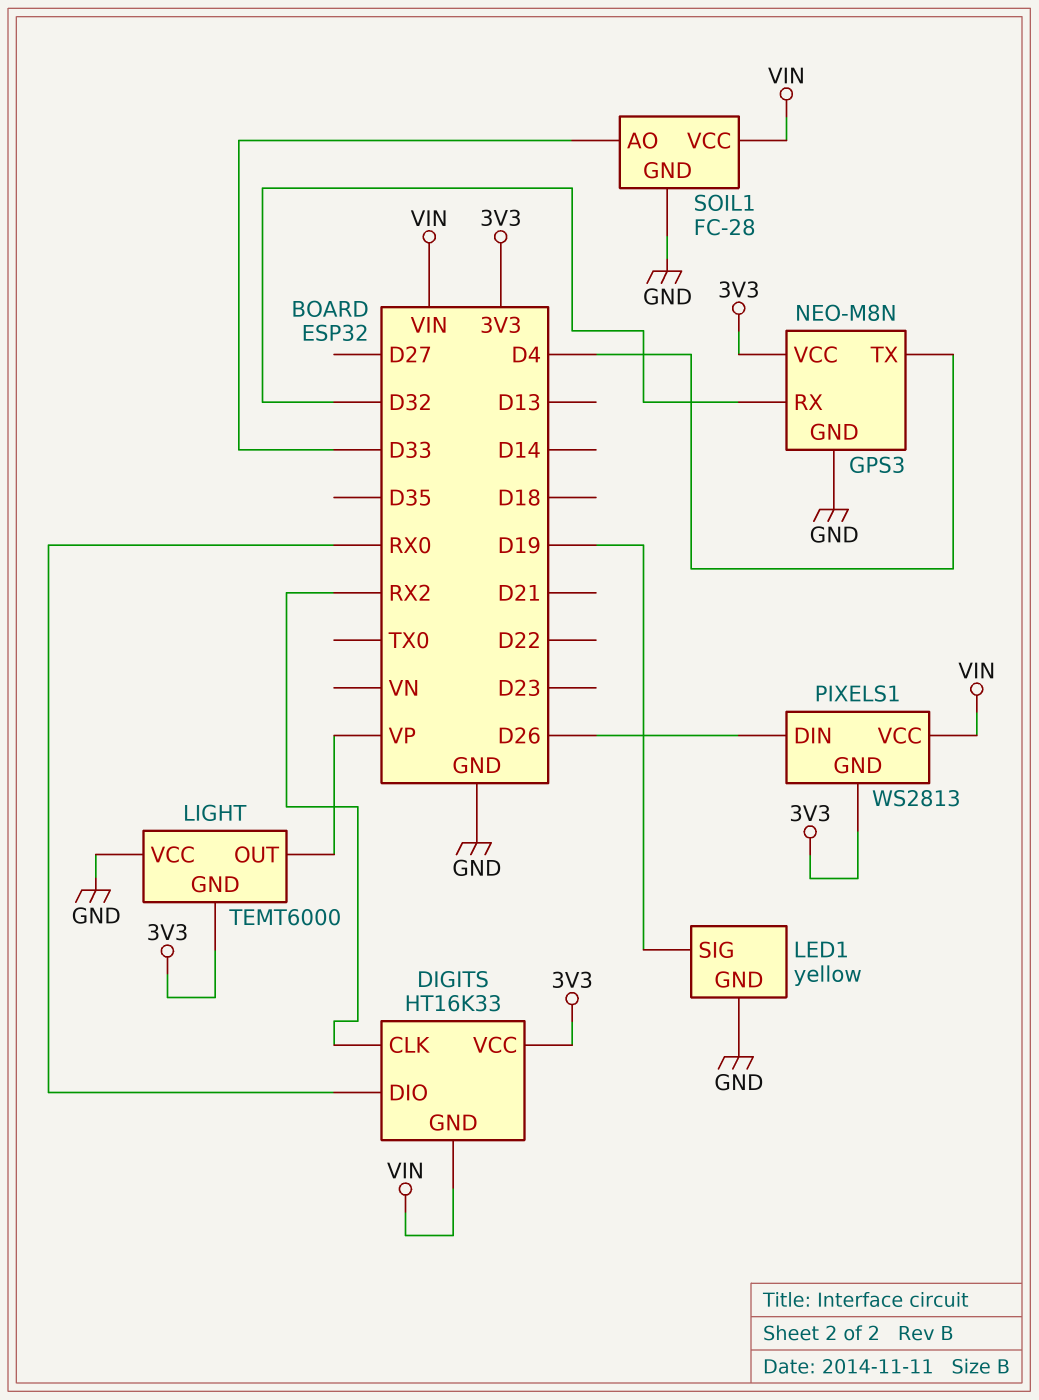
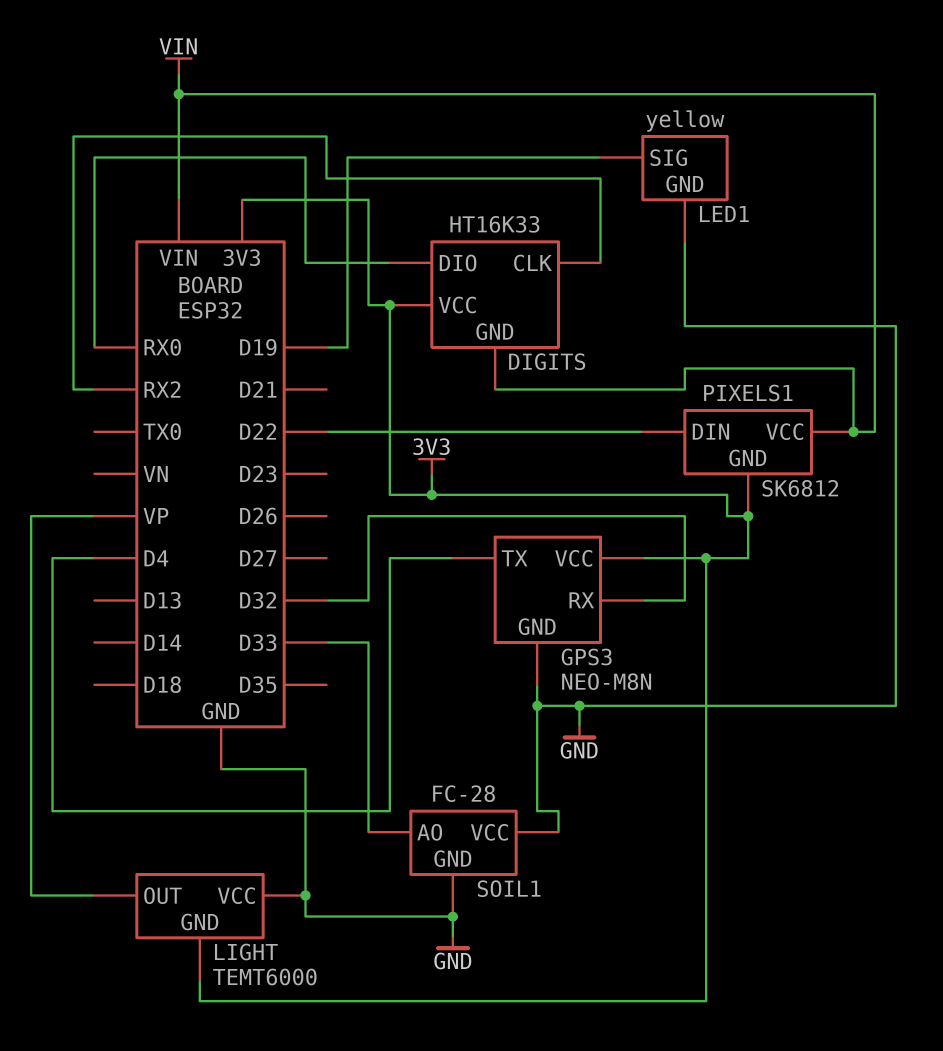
PIXELS1: WS2813 -> SK6812
PIXELS1 pin DIN: D26 -> D22
SOIL1 pin VCC: VIN -> GND

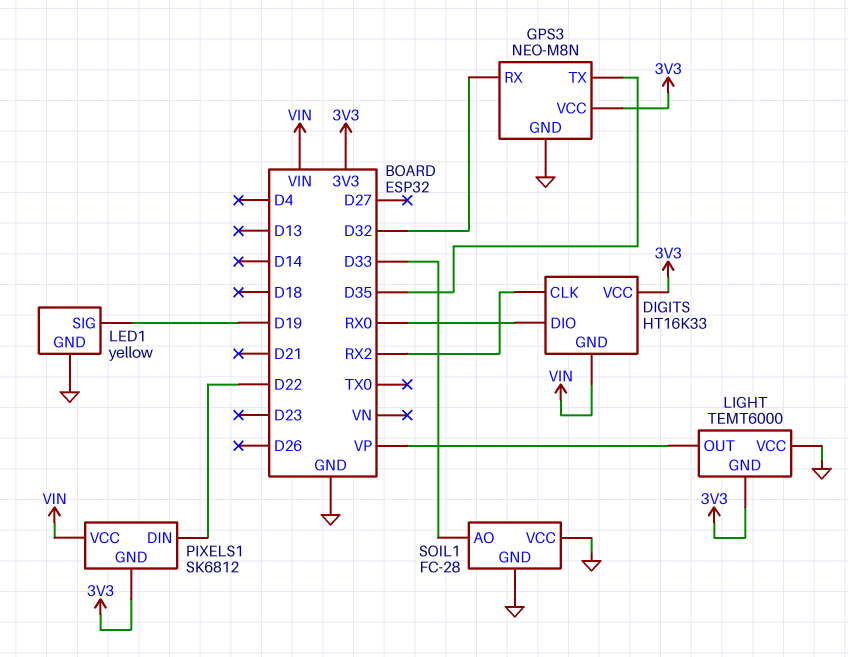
GPS3 pin TX: D4 -> D35

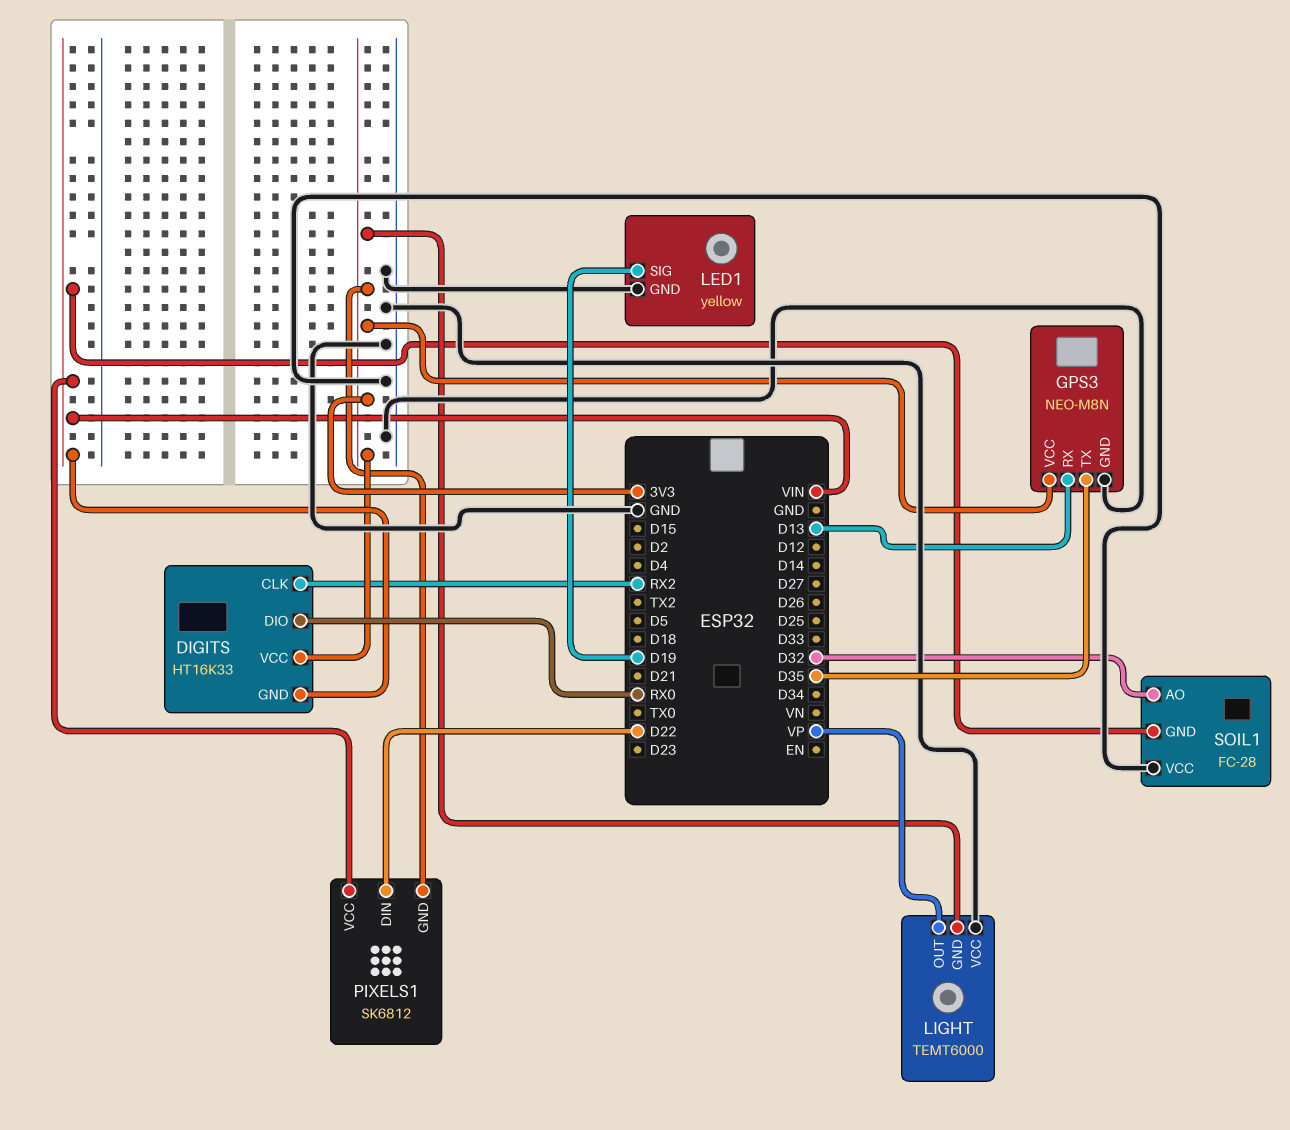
GPS3 pin RX: D32 -> D13
SOIL1 pin AO: D33 -> D32
SOIL1 pin GND: GND -> VIN

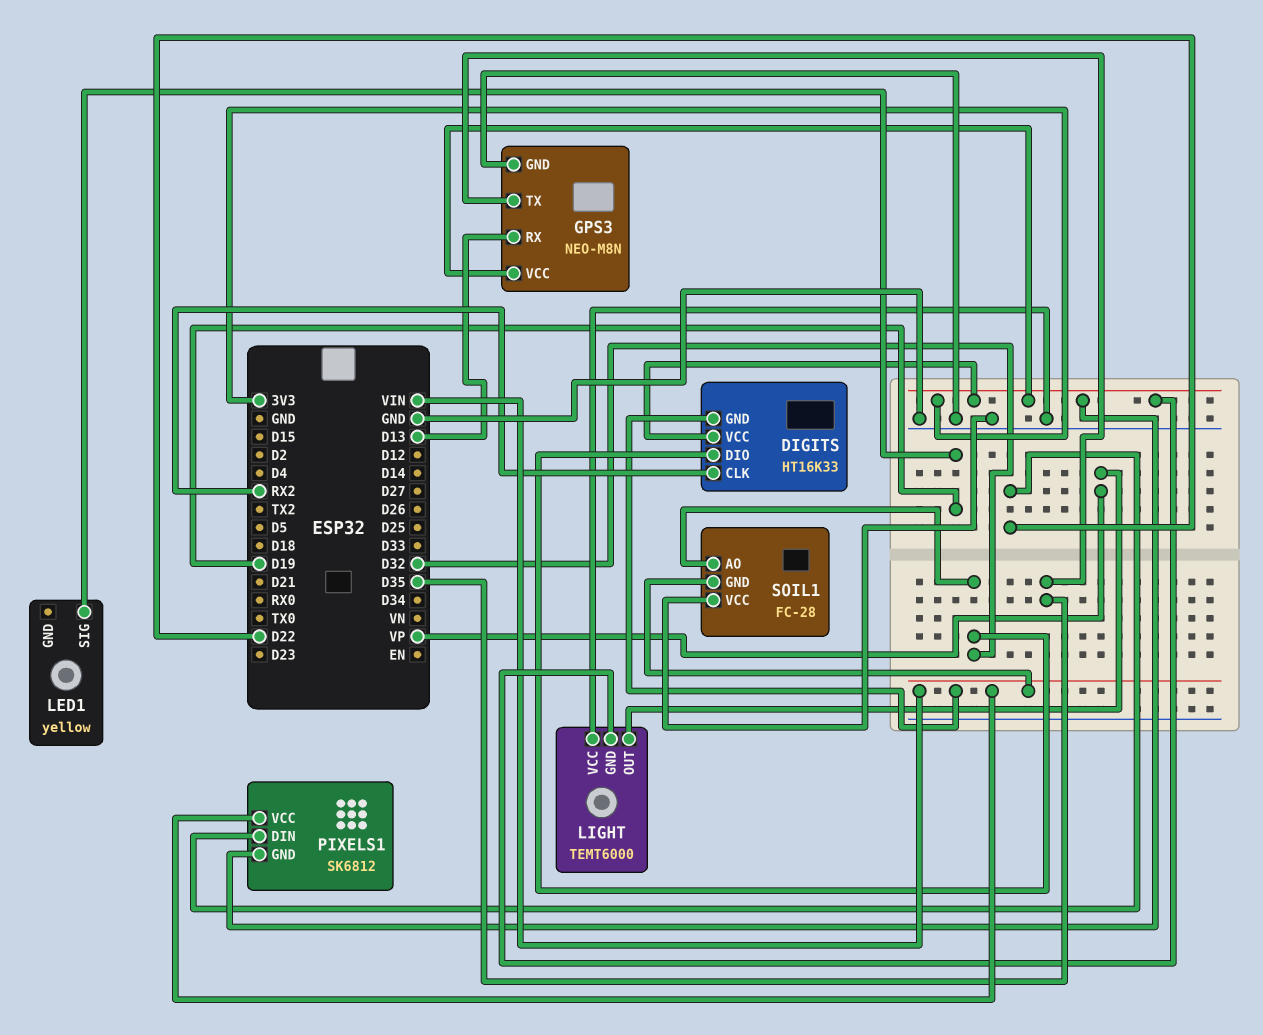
DIGITS pin DIO: RX0 -> D32
LED1 pin GND: GND -> none

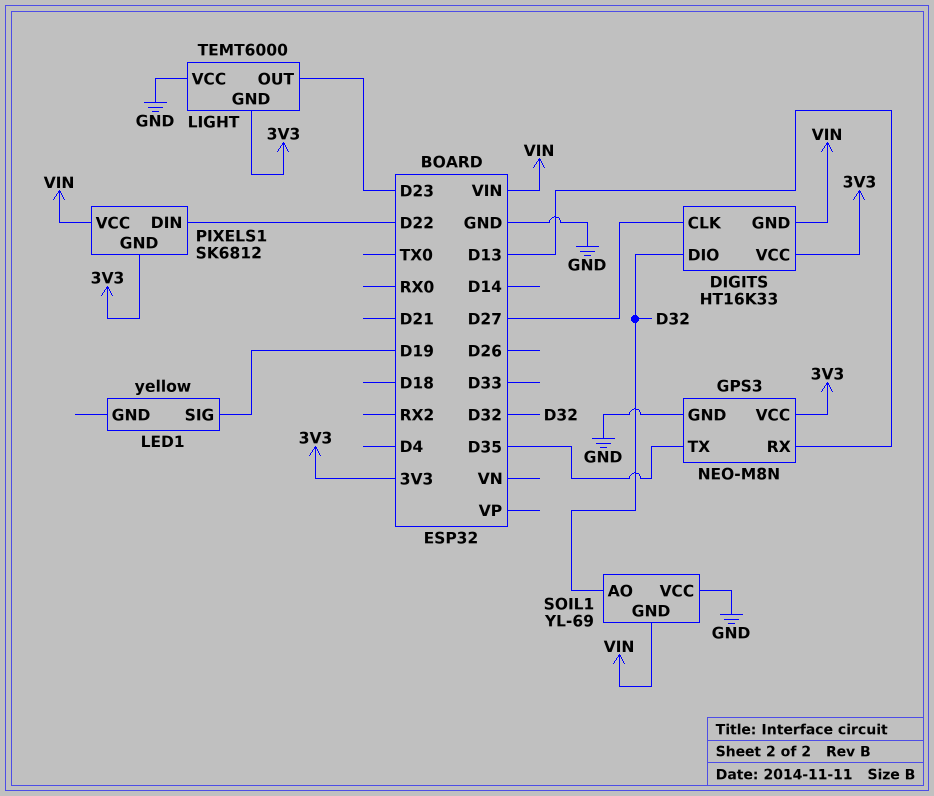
DIGITS pin CLK: RX2 -> D27
LIGHT pin OUT: VP -> D23
SOIL1: FC-28 -> YL-69

